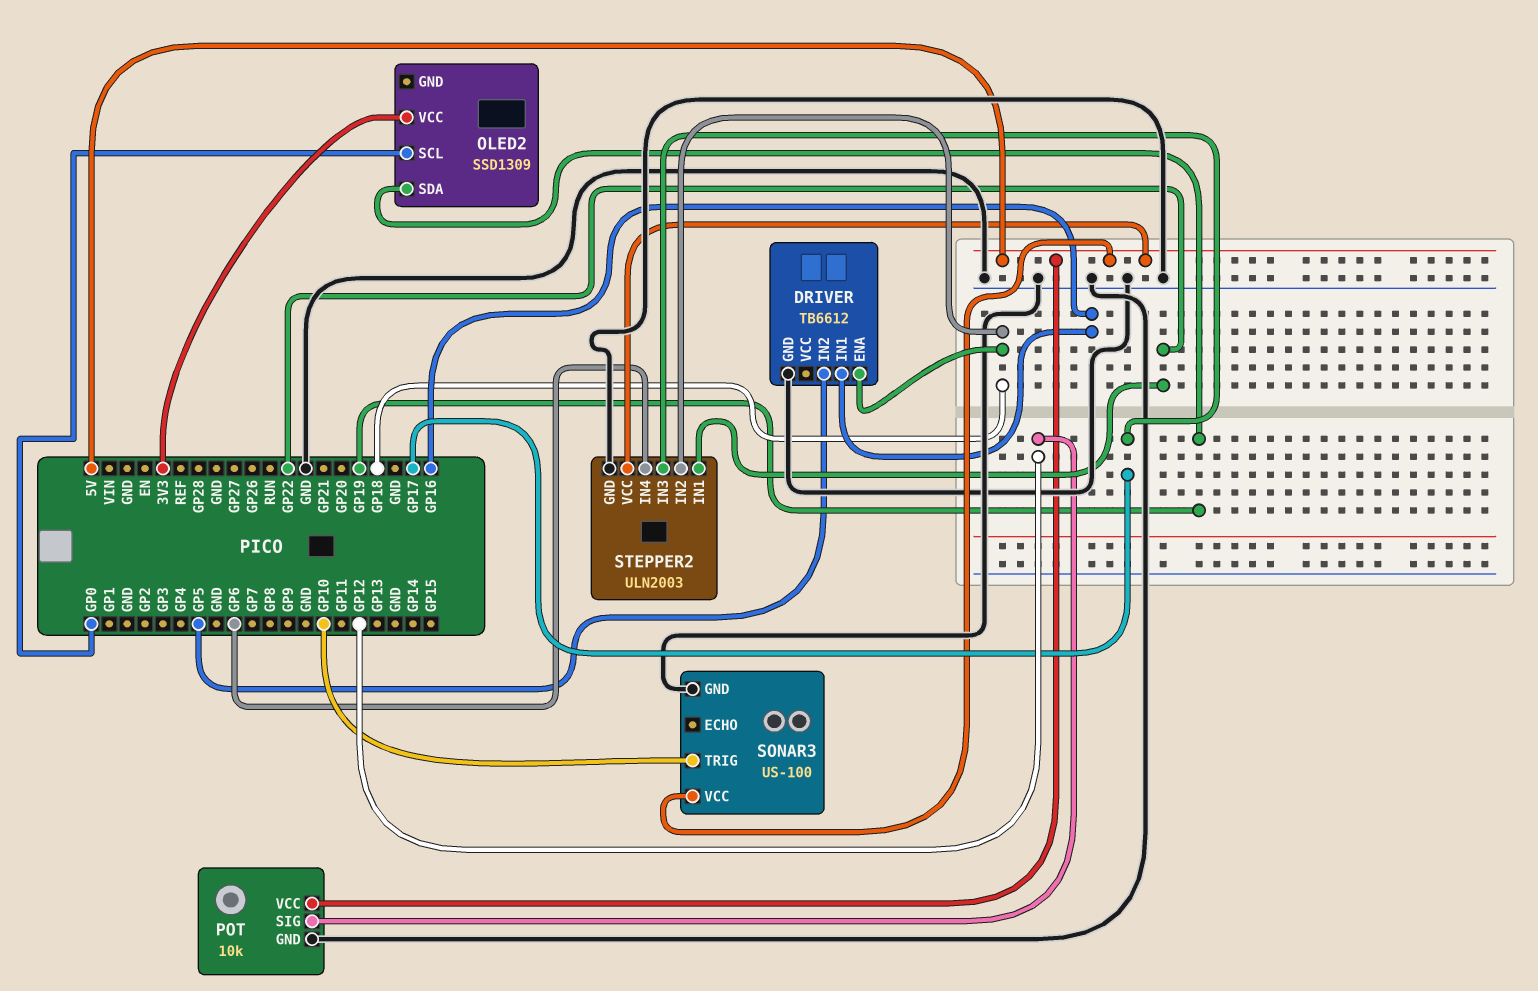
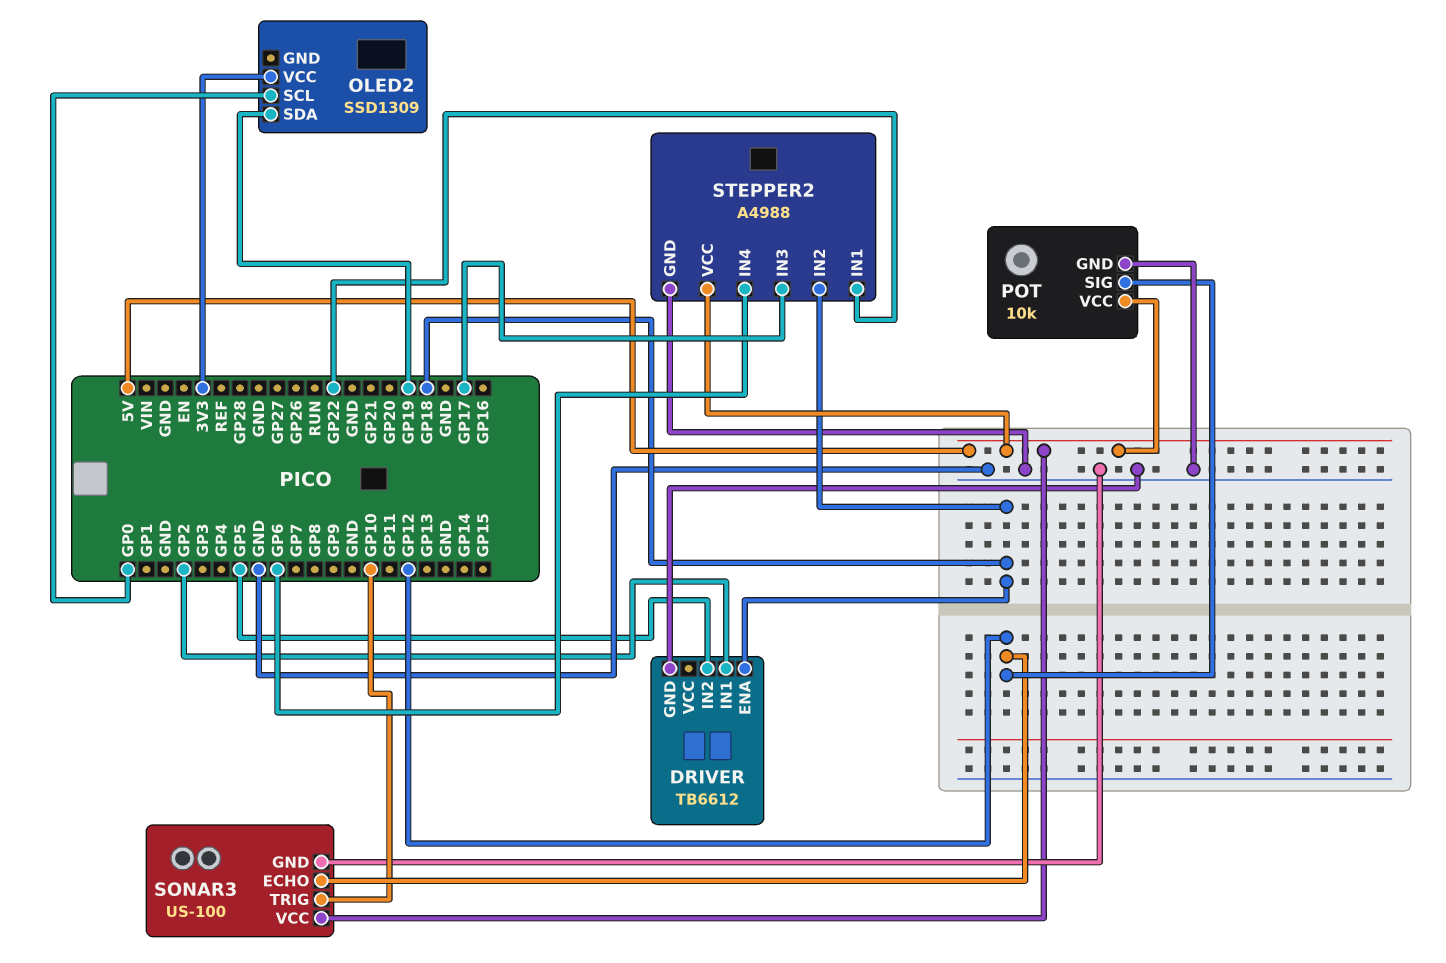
DRIVER pin IN1: GP16 -> GP2
SONAR3 pin ECHO: none -> GP12
STEPPER2: ULN2003 -> A4988

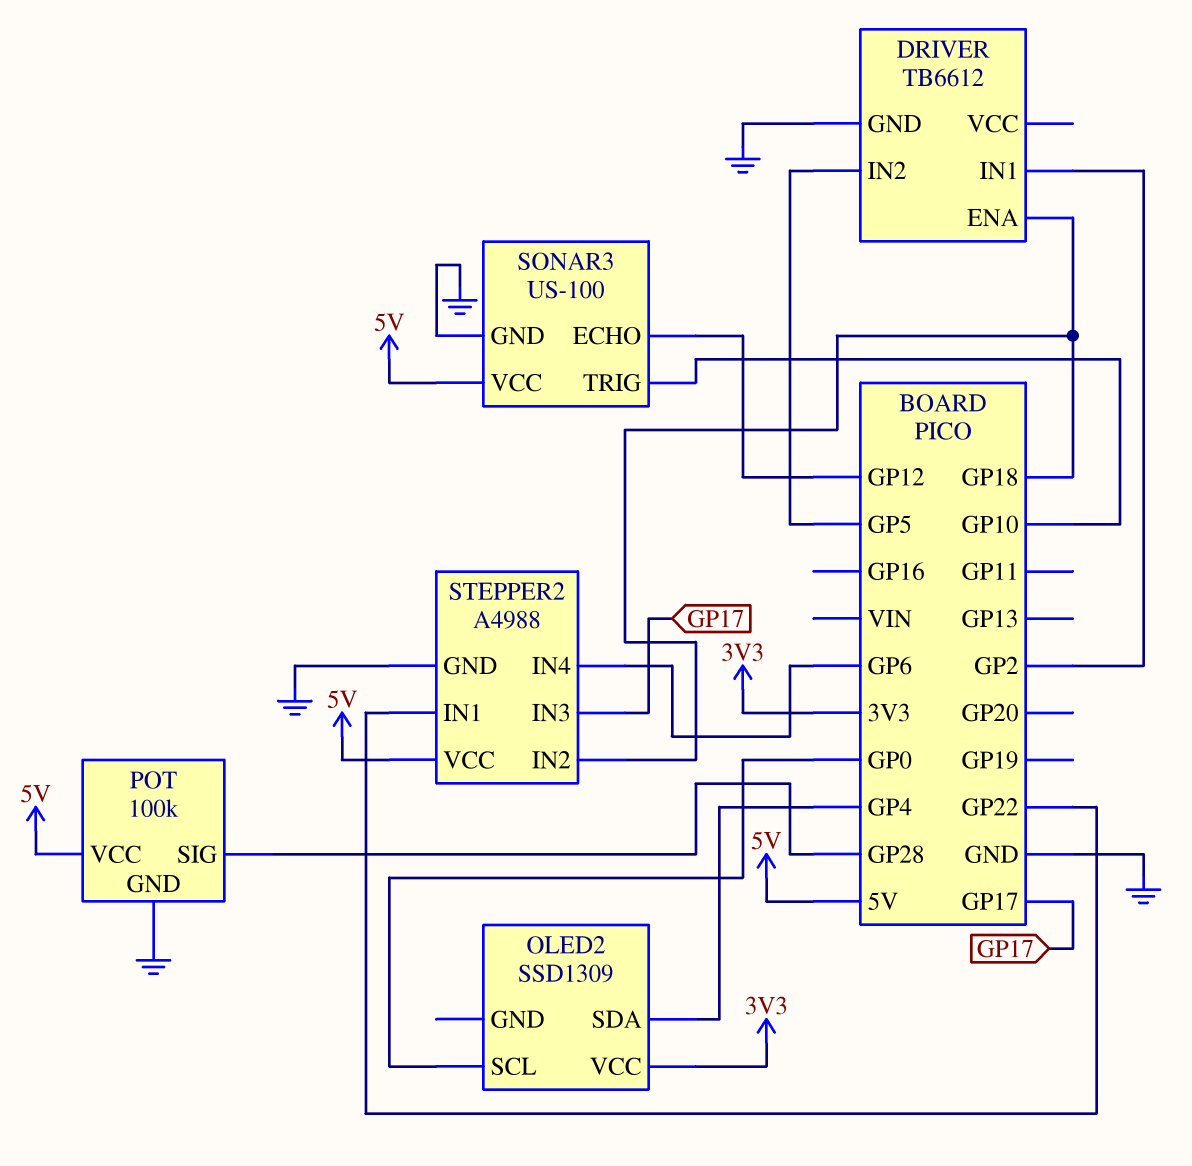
OLED2 pin SDA: GP19 -> GP4
POT: 10k -> 100k
POT pin SIG: GP12 -> GP28

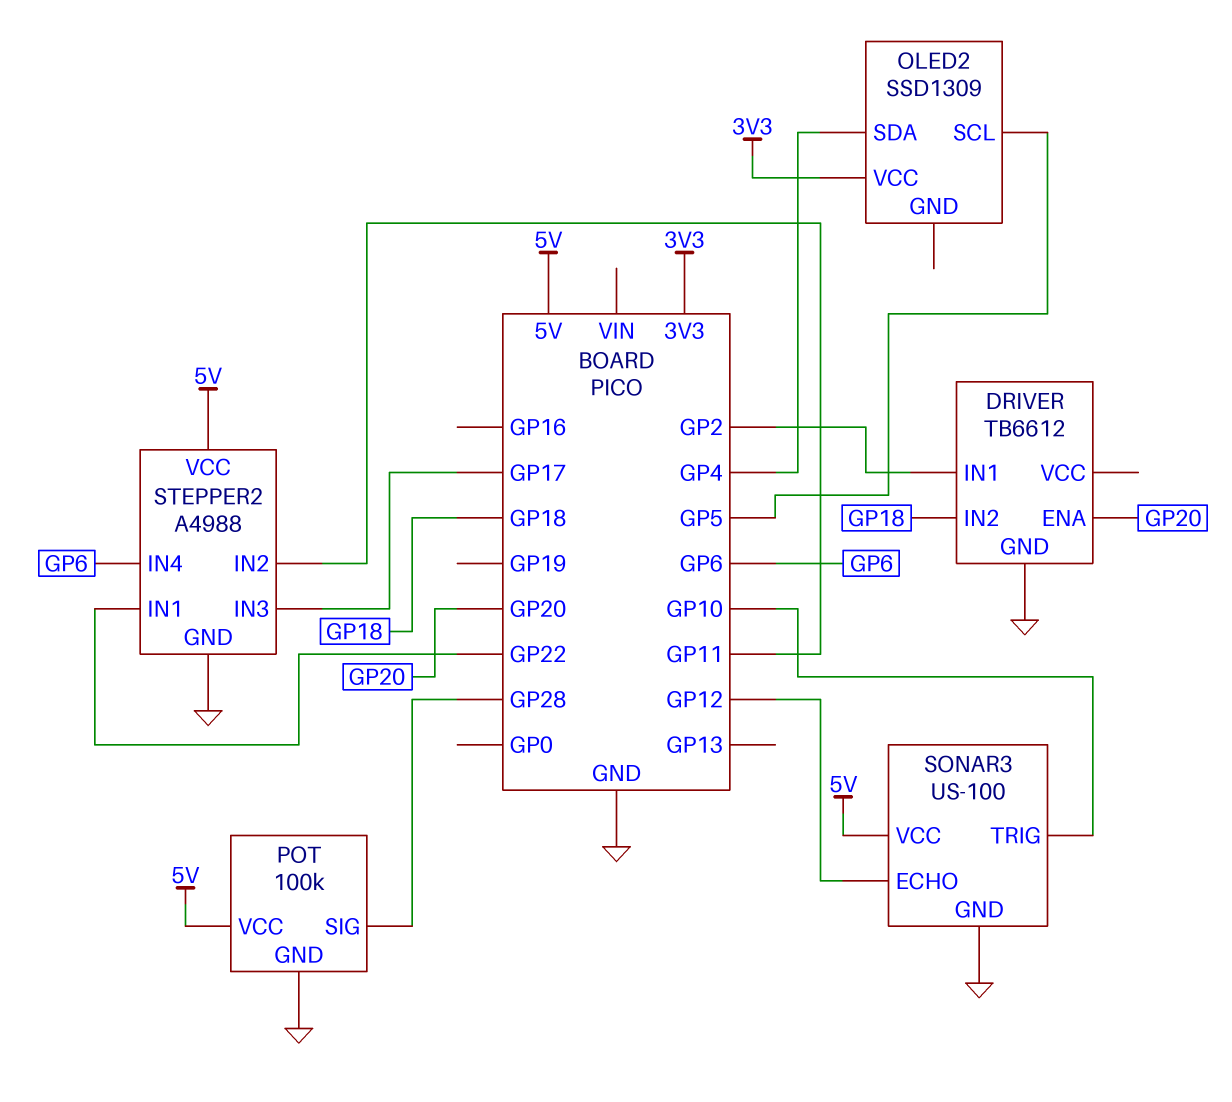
DRIVER pin ENA: GP18 -> GP20
DRIVER pin IN2: GP5 -> GP18
OLED2 pin SCL: GP0 -> GP5
STEPPER2 pin IN2: GP18 -> GP11

